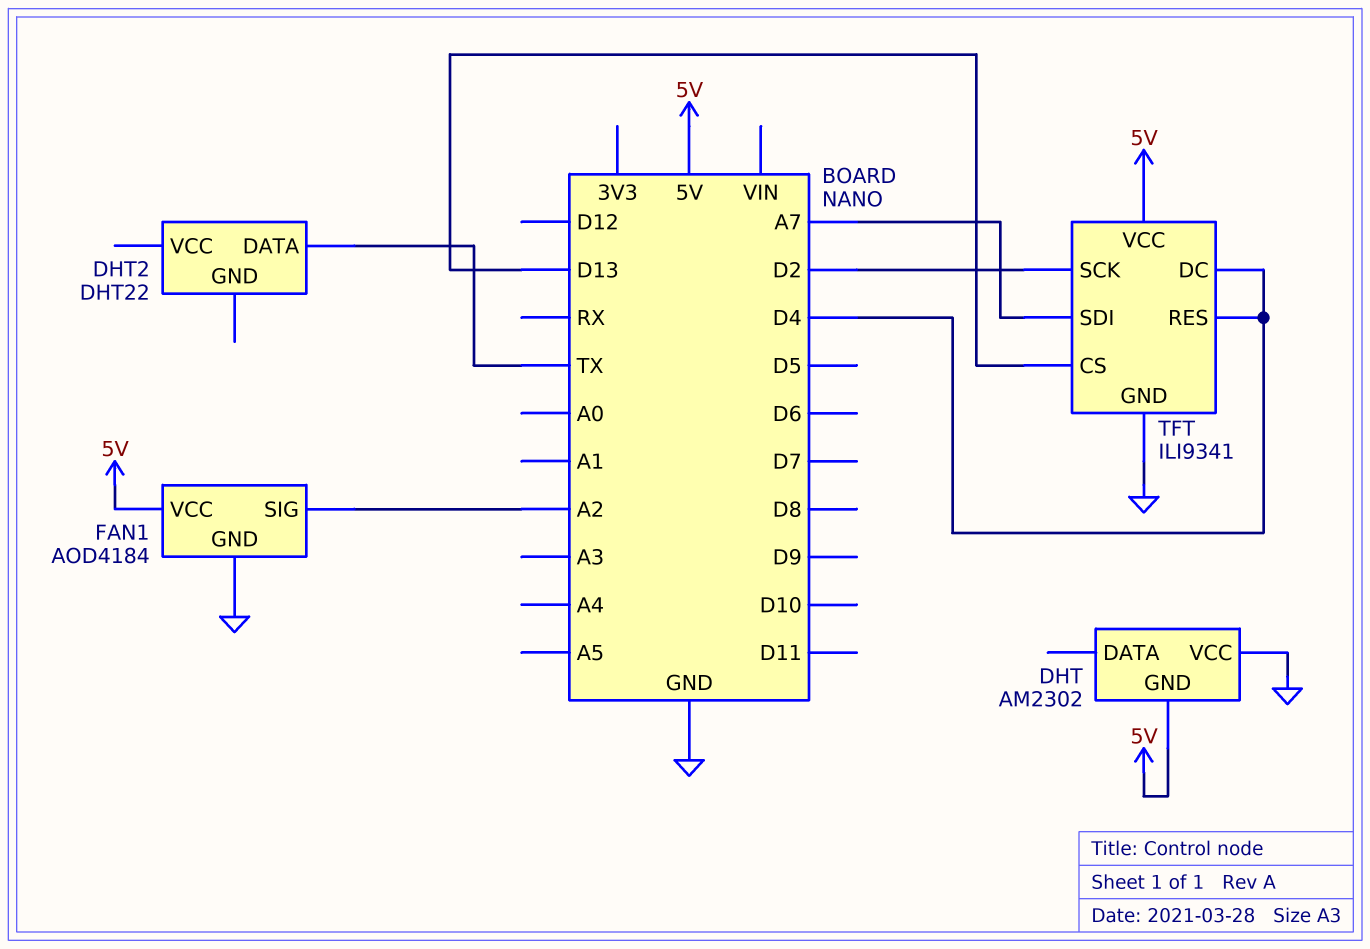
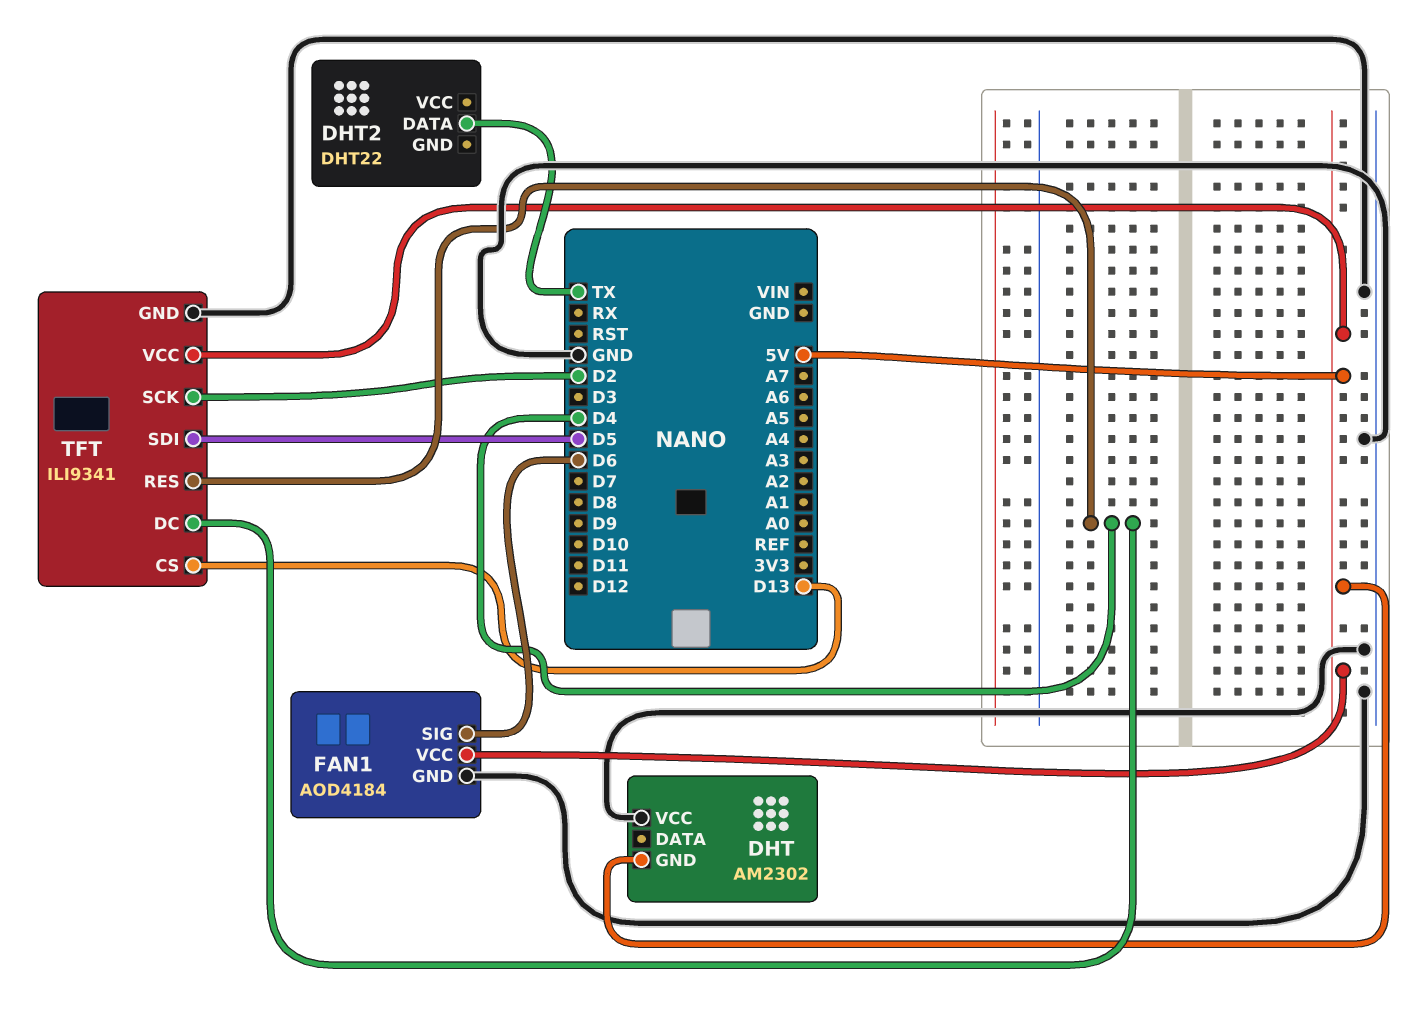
FAN1 pin SIG: A2 -> D6
TFT pin SDI: A7 -> D5

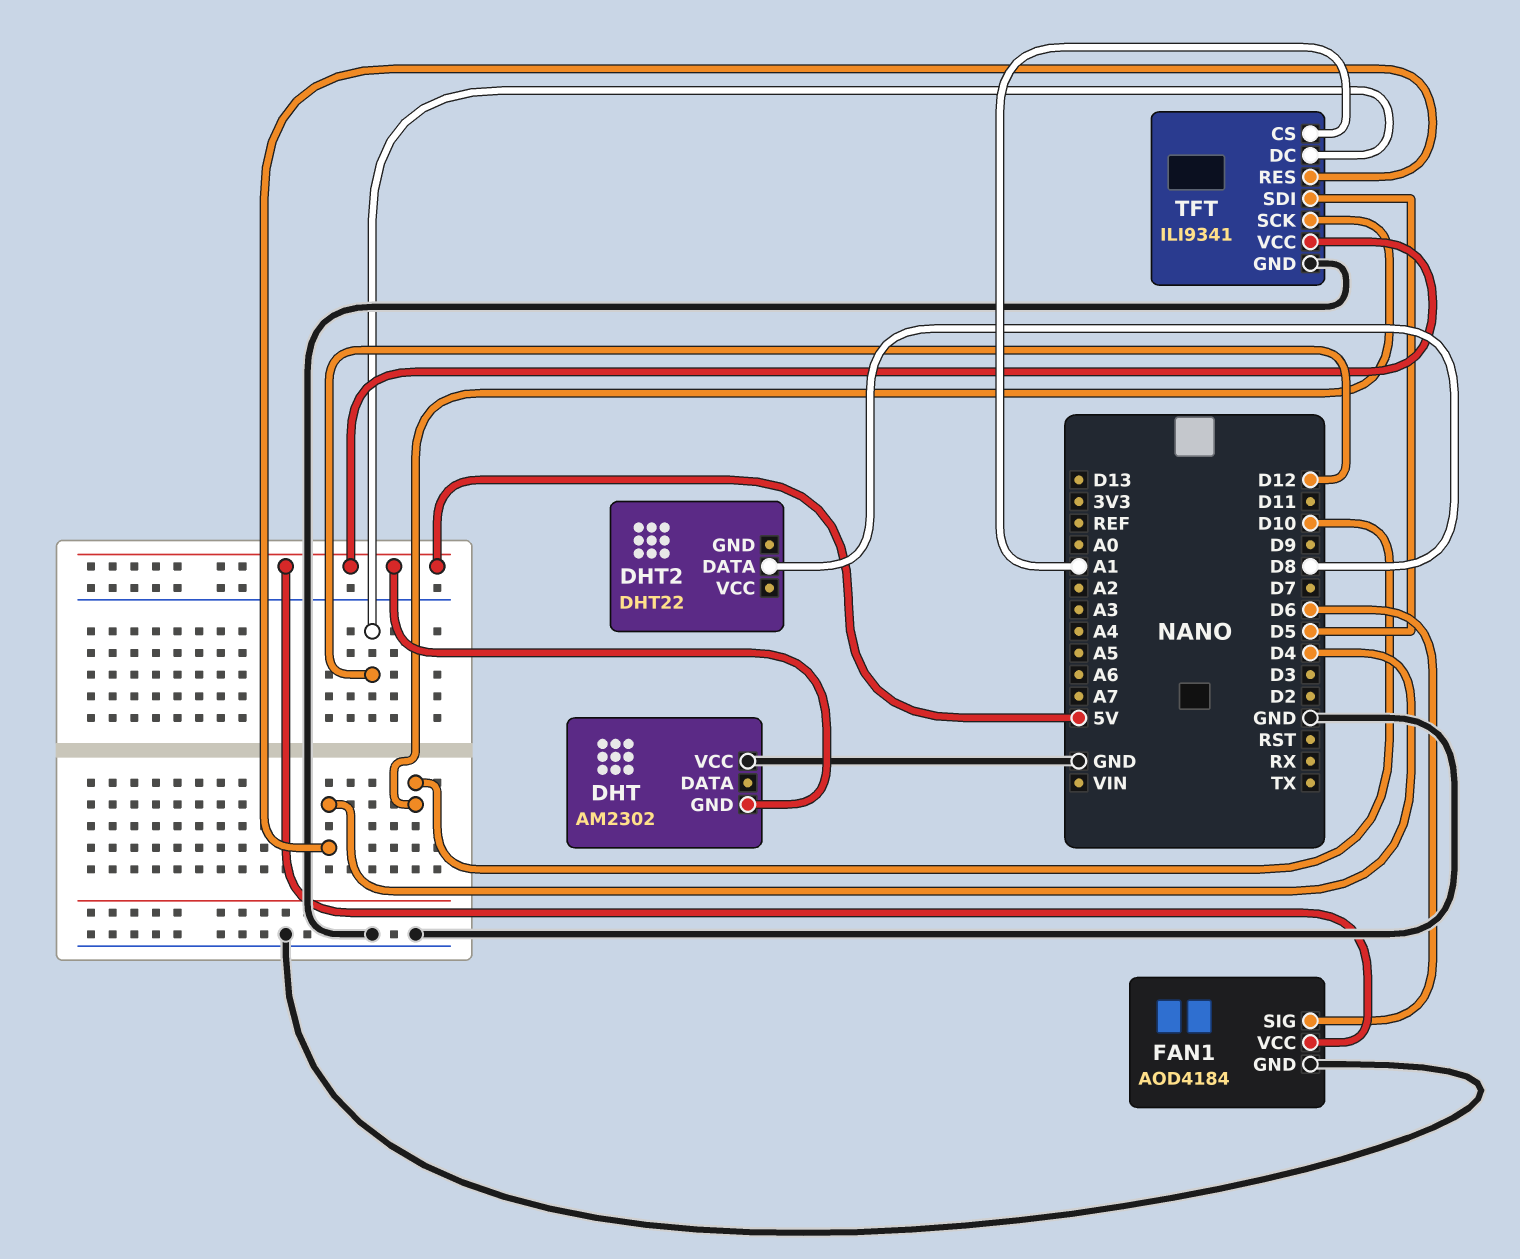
DHT2 pin DATA: TX -> D8
TFT pin CS: D13 -> A1
TFT pin DC: D4 -> D12
TFT pin SCK: D2 -> D10

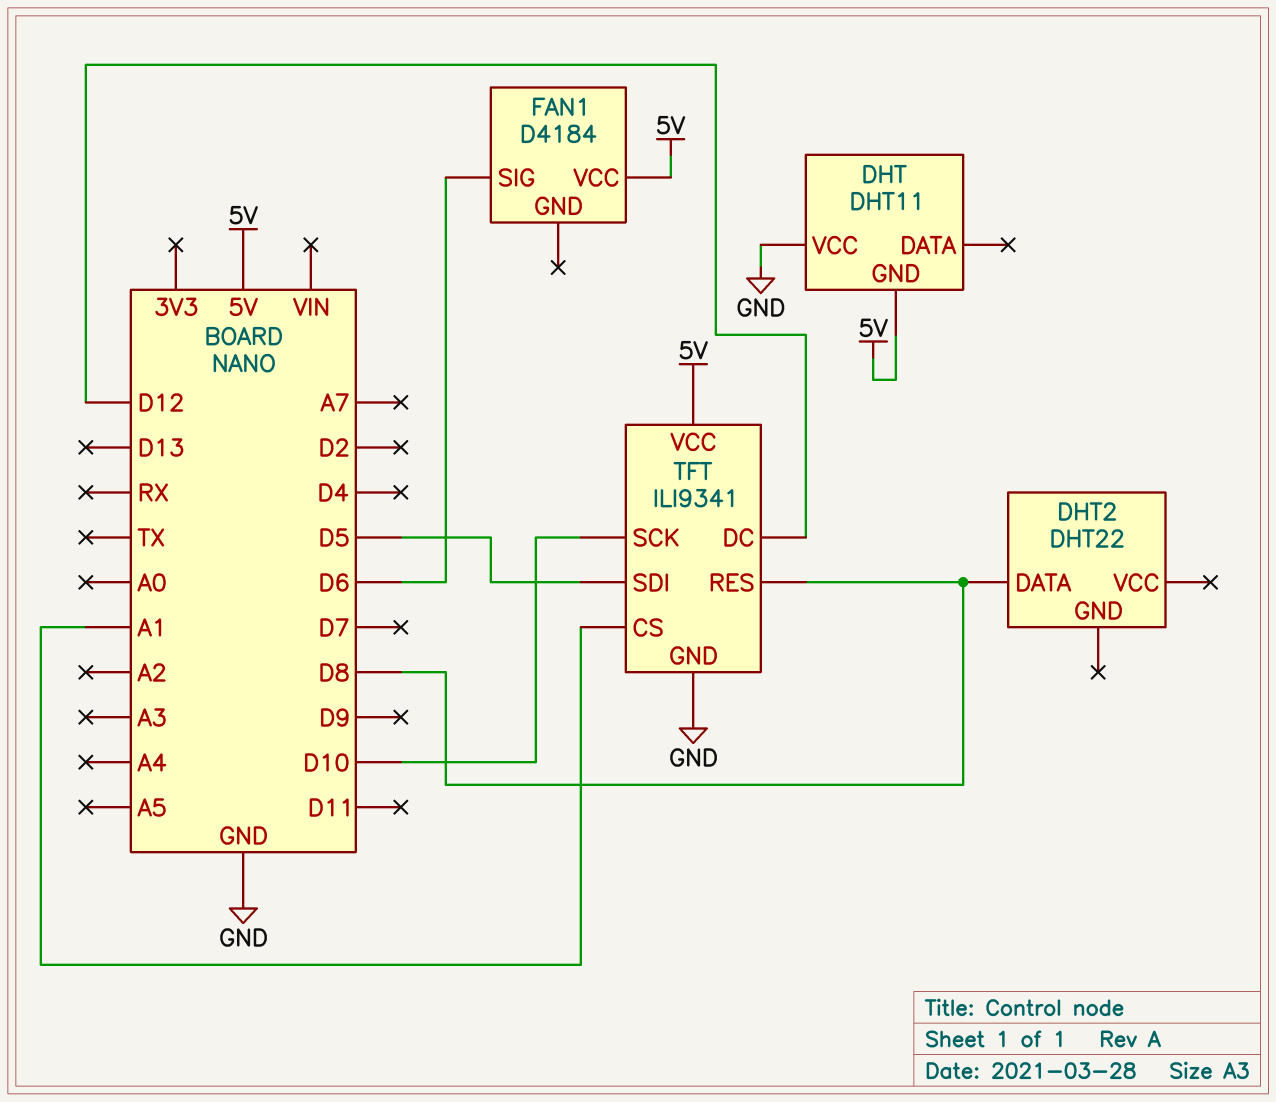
DHT: AM2302 -> DHT11
FAN1: AOD4184 -> D4184
FAN1 pin GND: GND -> none
TFT pin RES: D4 -> D8

